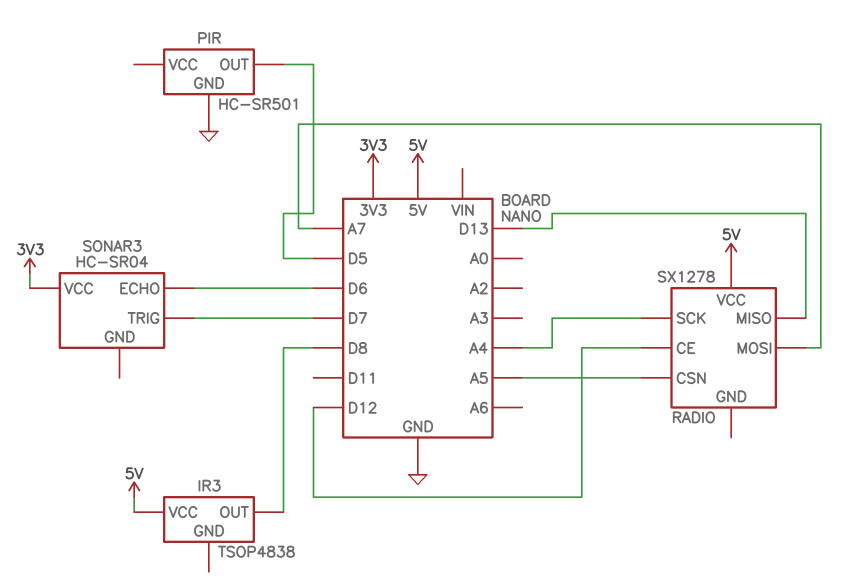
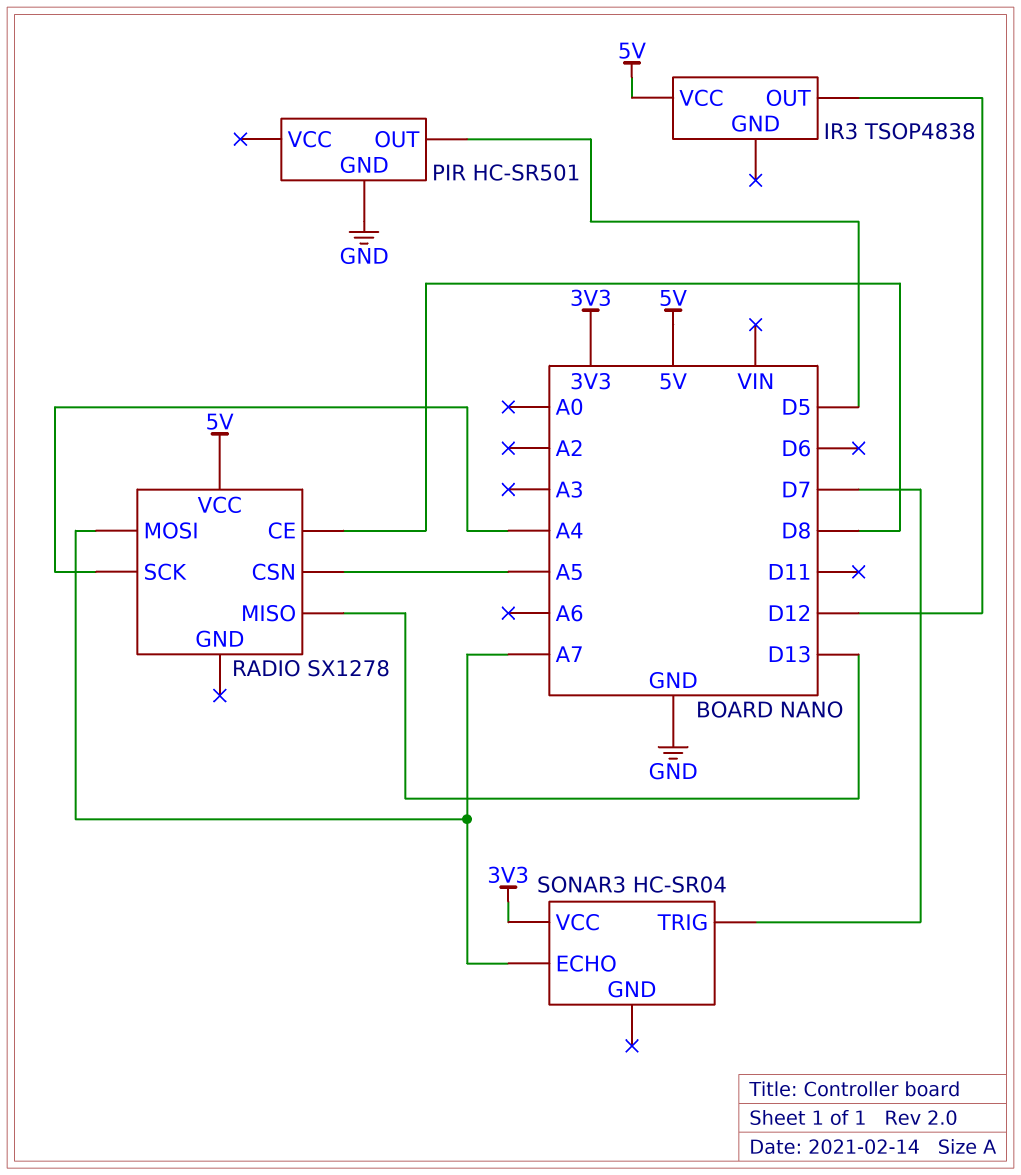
IR3 pin OUT: D8 -> D12
RADIO pin CE: D12 -> D8
SONAR3 pin ECHO: D6 -> A7

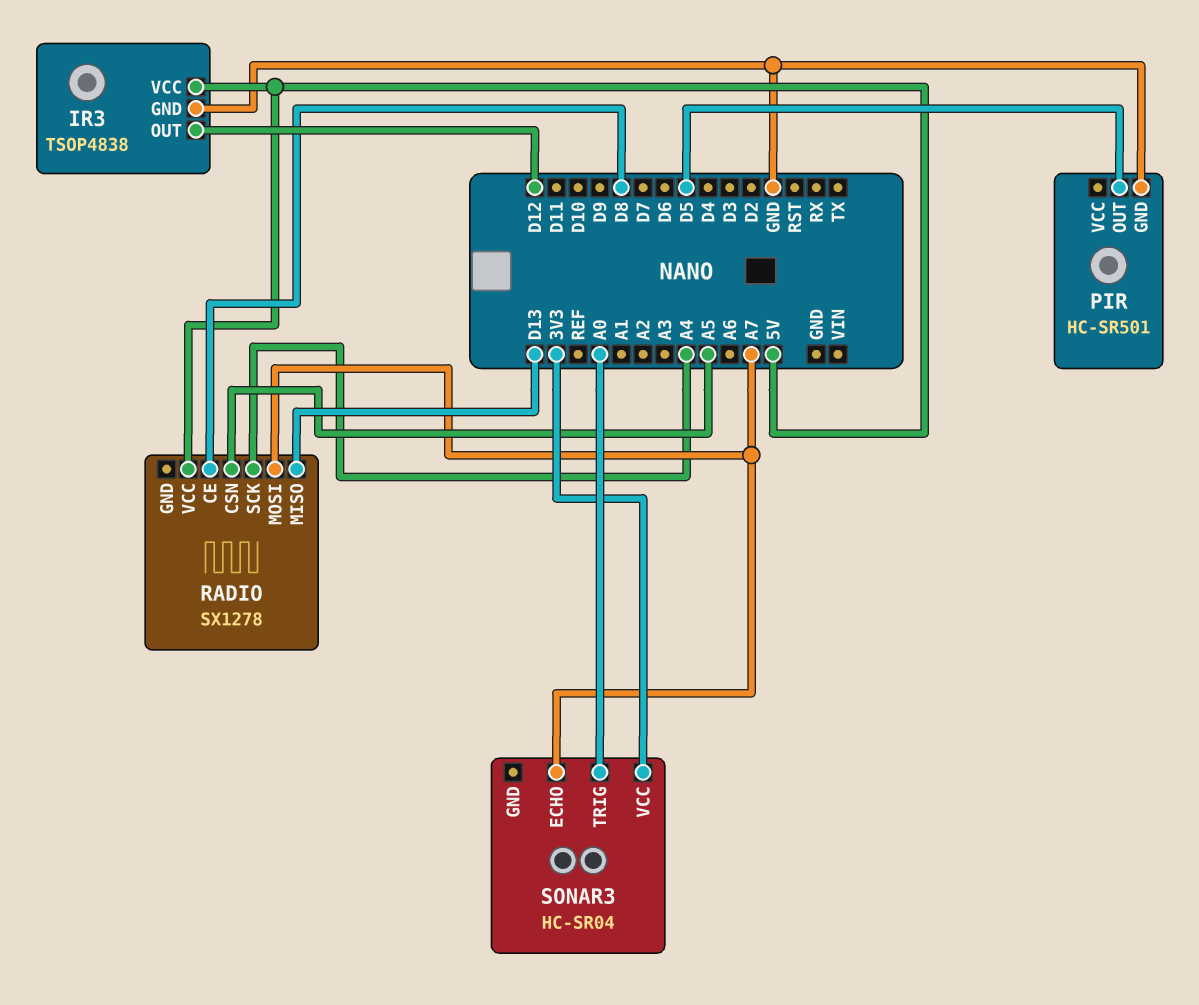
IR3 pin GND: none -> GND
SONAR3 pin TRIG: D7 -> A0

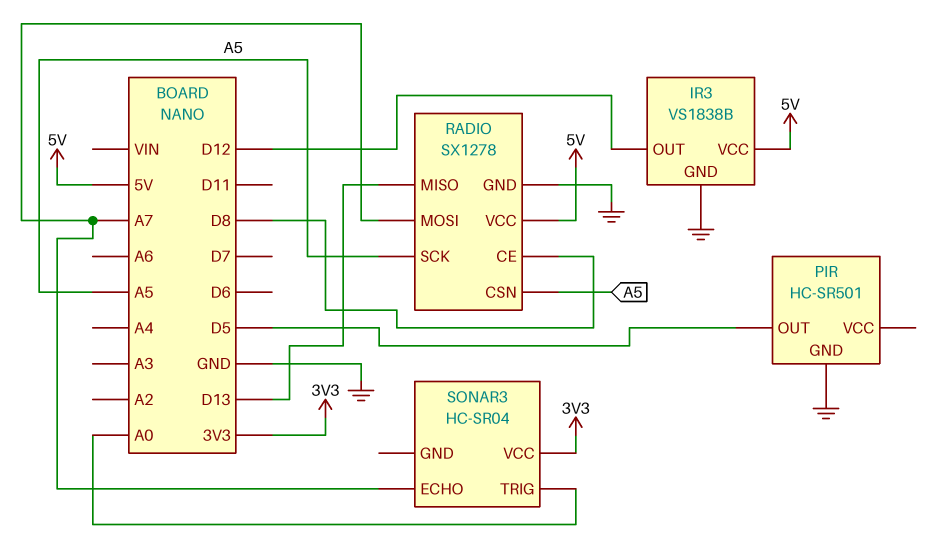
IR3: TSOP4838 -> VS1838B
RADIO pin GND: none -> GND
RADIO pin SCK: A4 -> A5

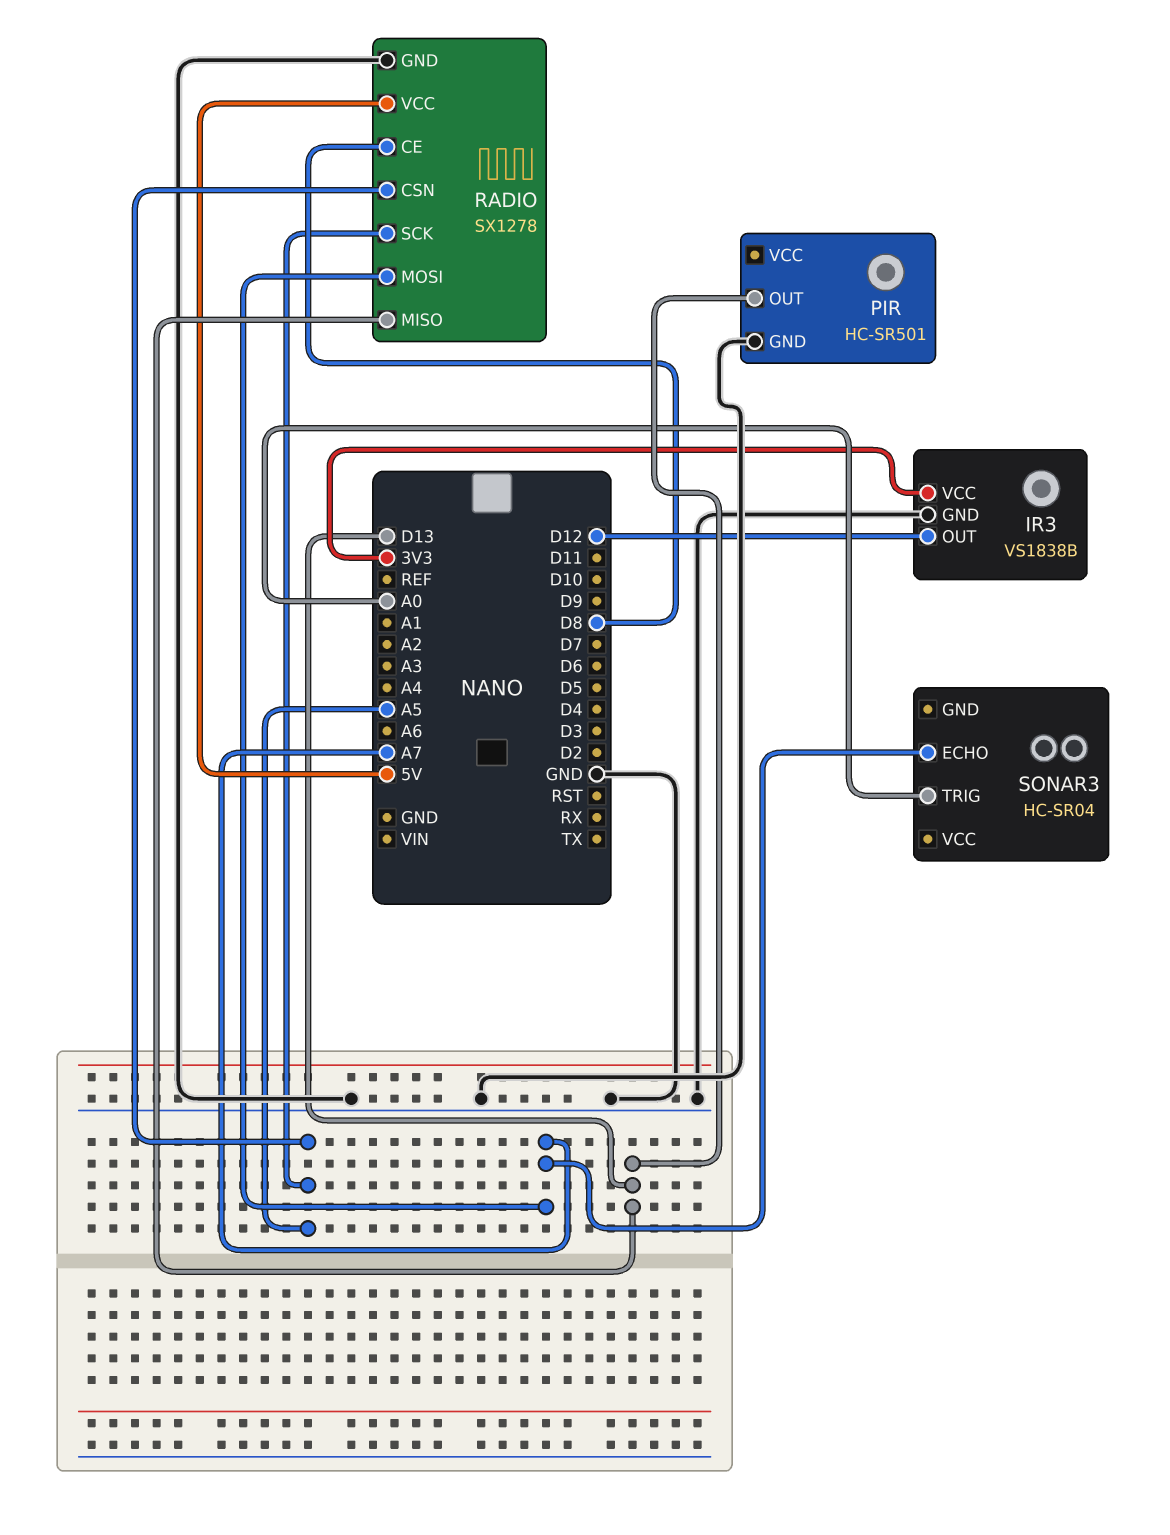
IR3 pin VCC: 5V -> 3V3
PIR pin OUT: D5 -> D13
SONAR3 pin VCC: 3V3 -> none

